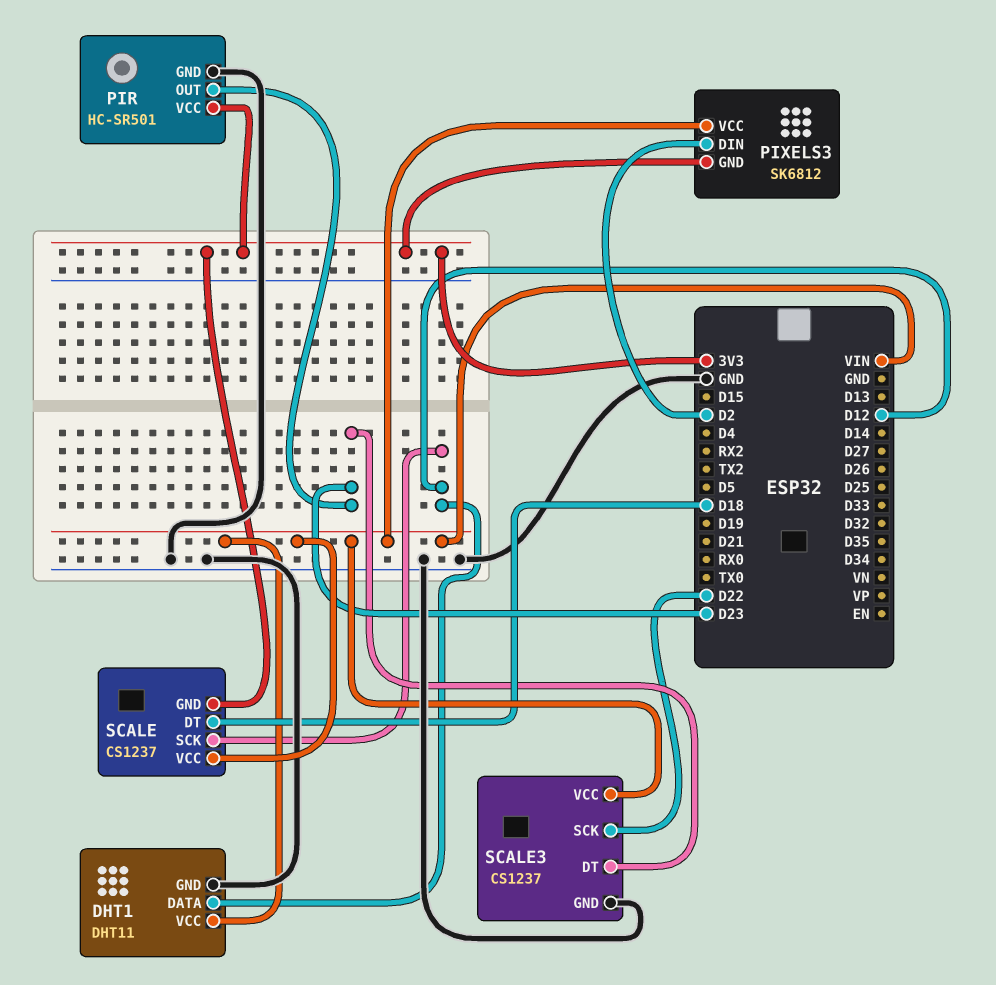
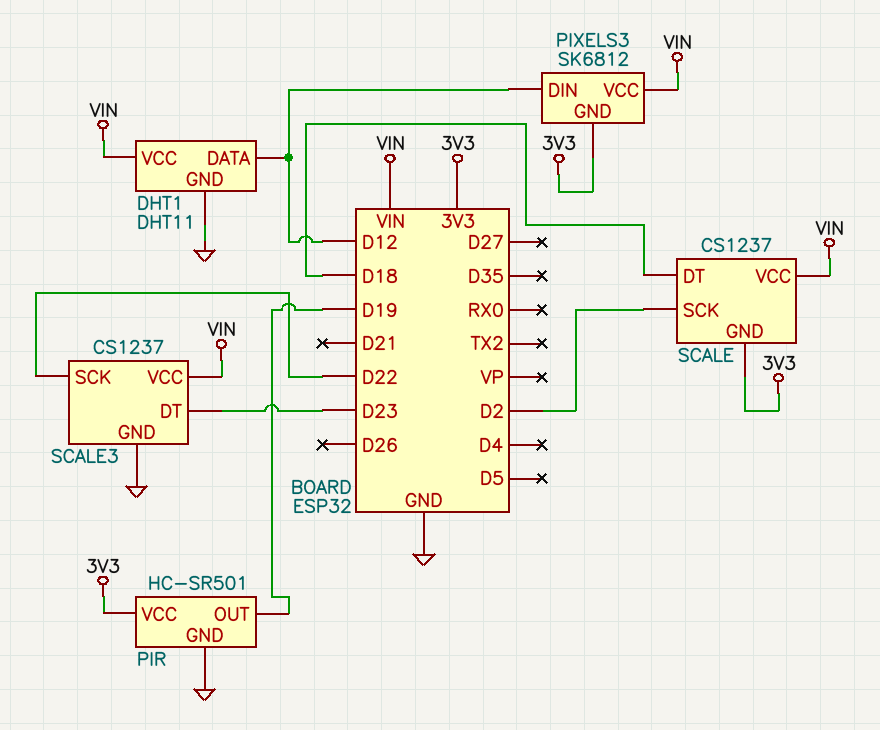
PIR pin OUT: D23 -> D19
PIXELS3 pin DIN: D2 -> D12
SCALE pin SCK: D12 -> D2

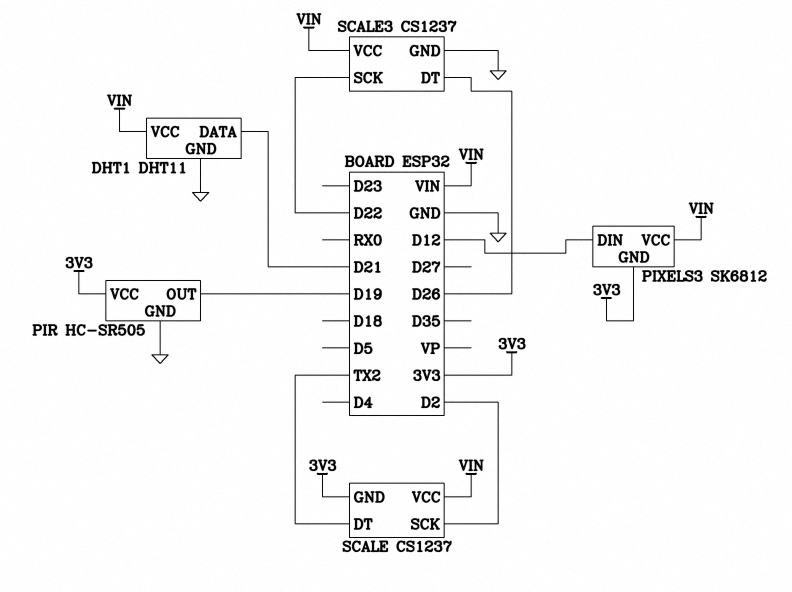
DHT1 pin DATA: D12 -> D21
PIR: HC-SR501 -> HC-SR505
SCALE pin DT: D18 -> TX2
SCALE3 pin DT: D23 -> D26

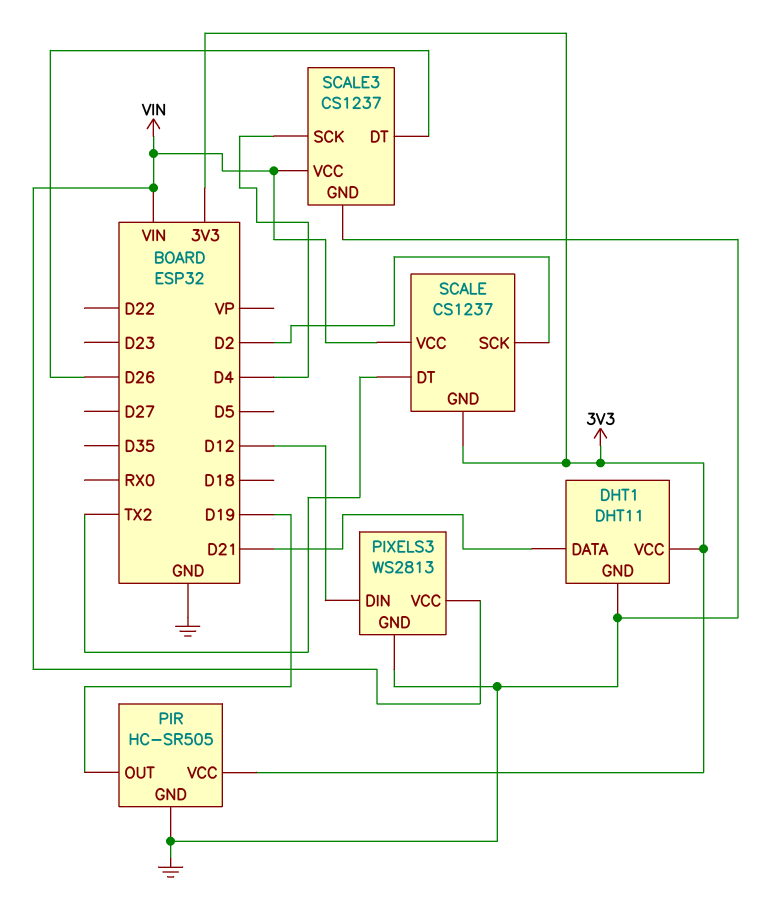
DHT1 pin VCC: VIN -> 3V3
PIXELS3: SK6812 -> WS2813
PIXELS3 pin GND: 3V3 -> GND
SCALE3 pin SCK: D22 -> D4

